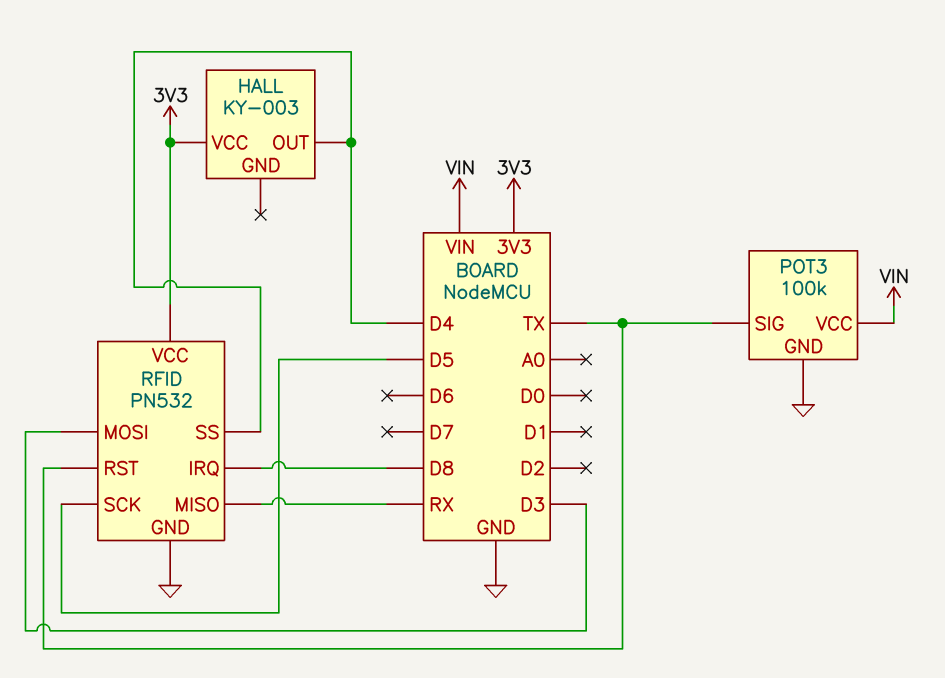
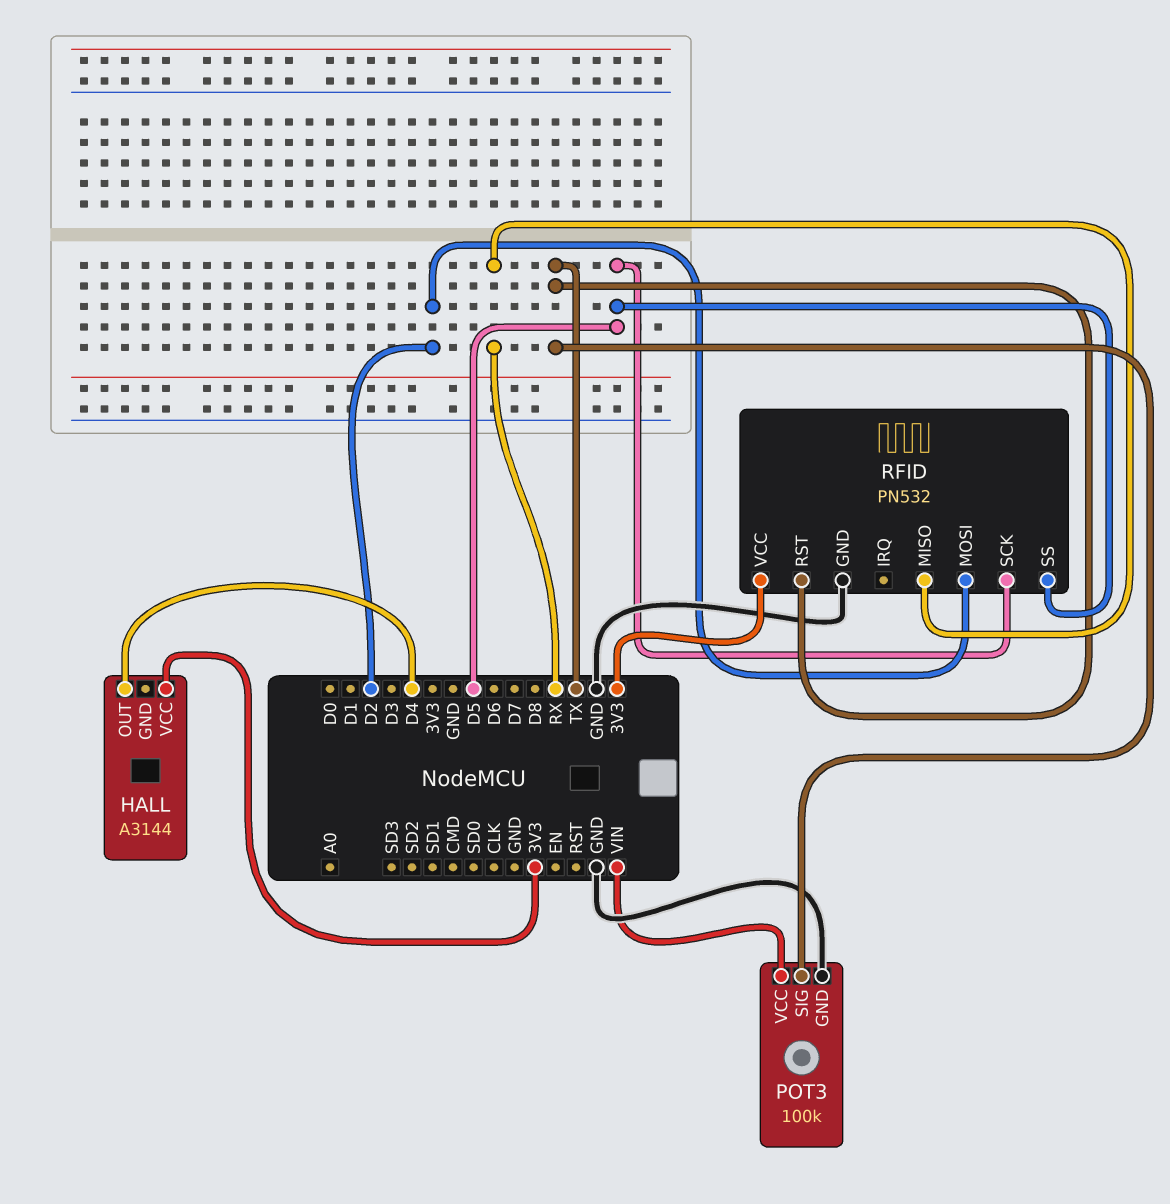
HALL: KY-003 -> A3144
RFID pin IRQ: D8 -> none
RFID pin MOSI: D3 -> D2
RFID pin SS: D4 -> D5

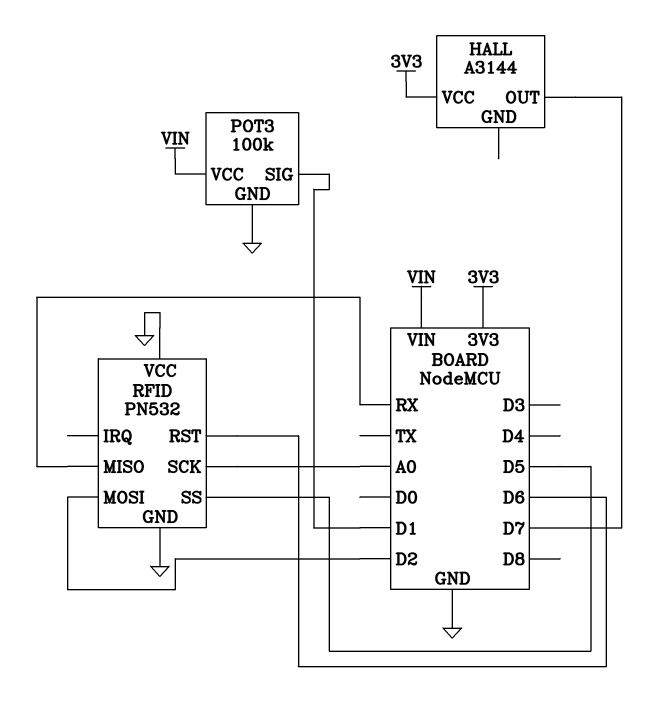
HALL pin OUT: D4 -> D7
POT3 pin SIG: TX -> D1
RFID pin RST: TX -> D6
RFID pin SCK: D5 -> A0
RFID pin VCC: 3V3 -> GND

